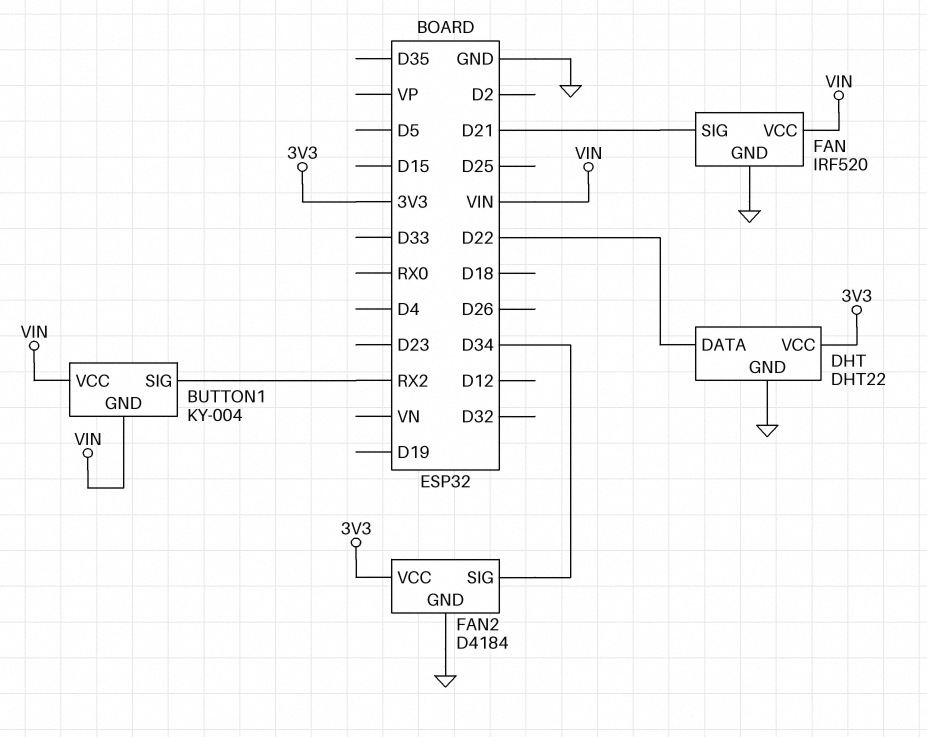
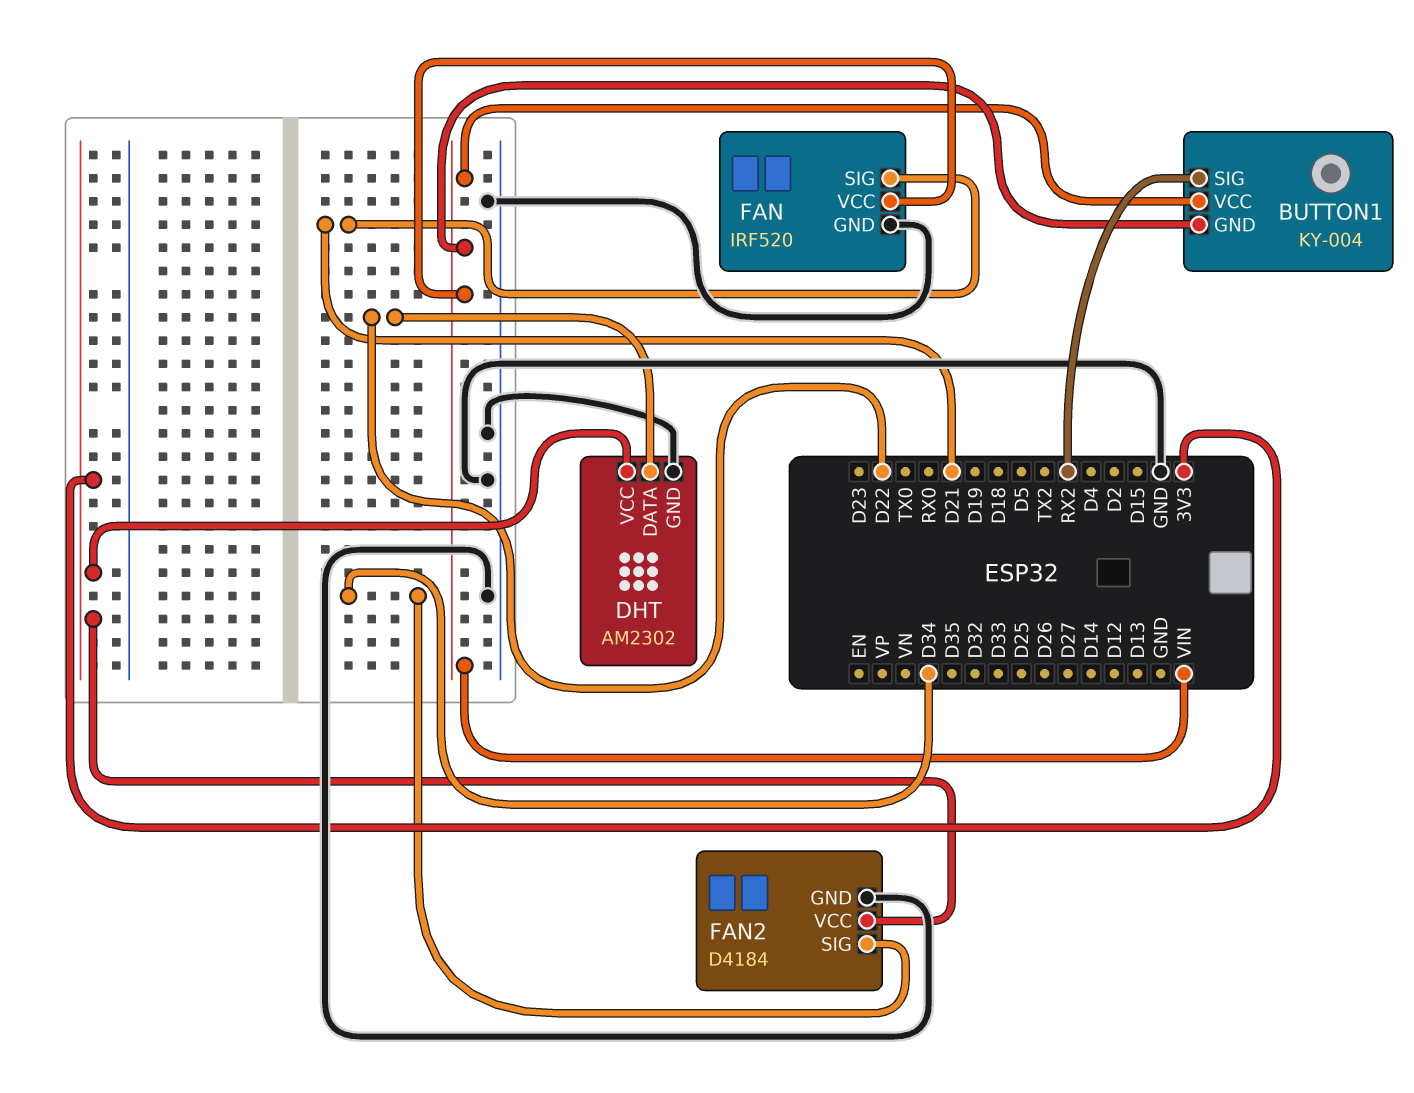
DHT: DHT22 -> AM2302

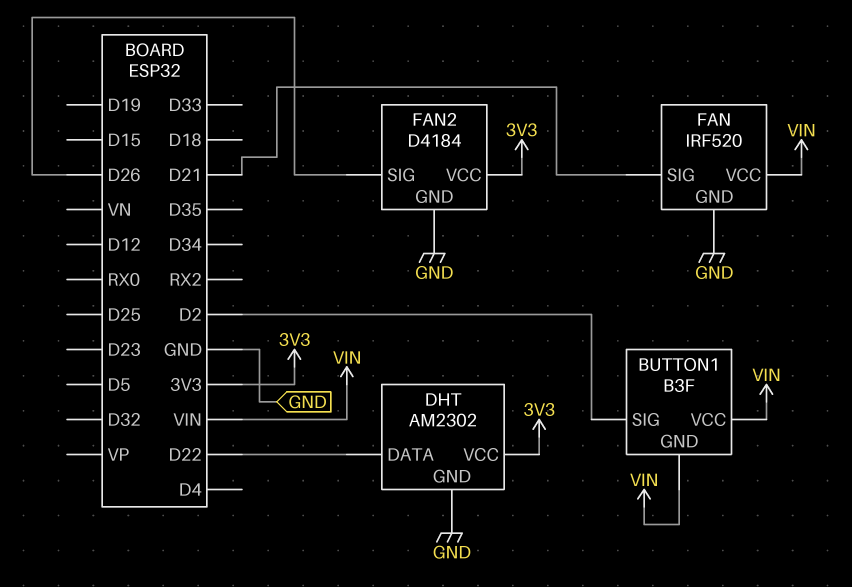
BUTTON1: KY-004 -> B3F
BUTTON1 pin SIG: RX2 -> D2
FAN2 pin SIG: D34 -> D26

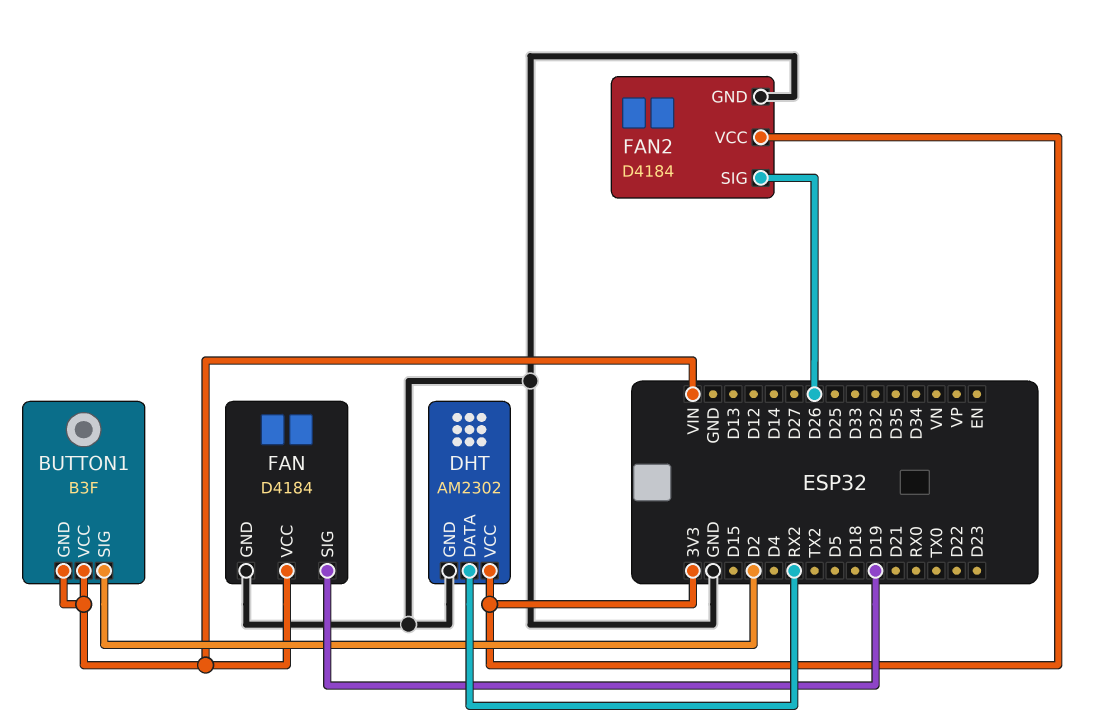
DHT pin DATA: D22 -> RX2
FAN: IRF520 -> D4184
FAN pin SIG: D21 -> D19

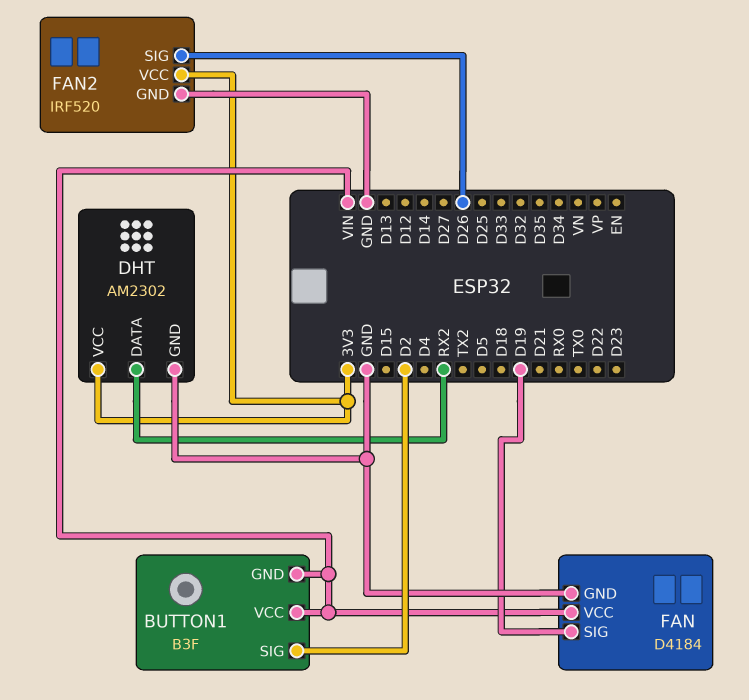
FAN2: D4184 -> IRF520

